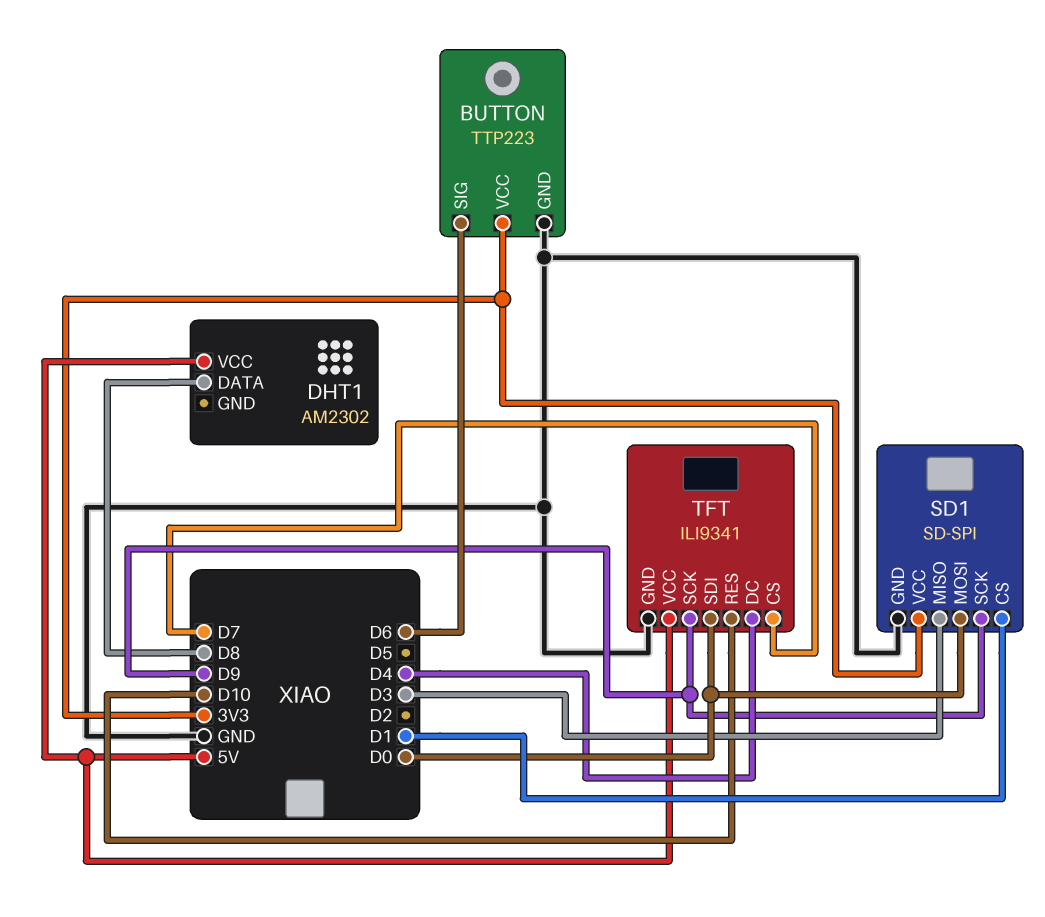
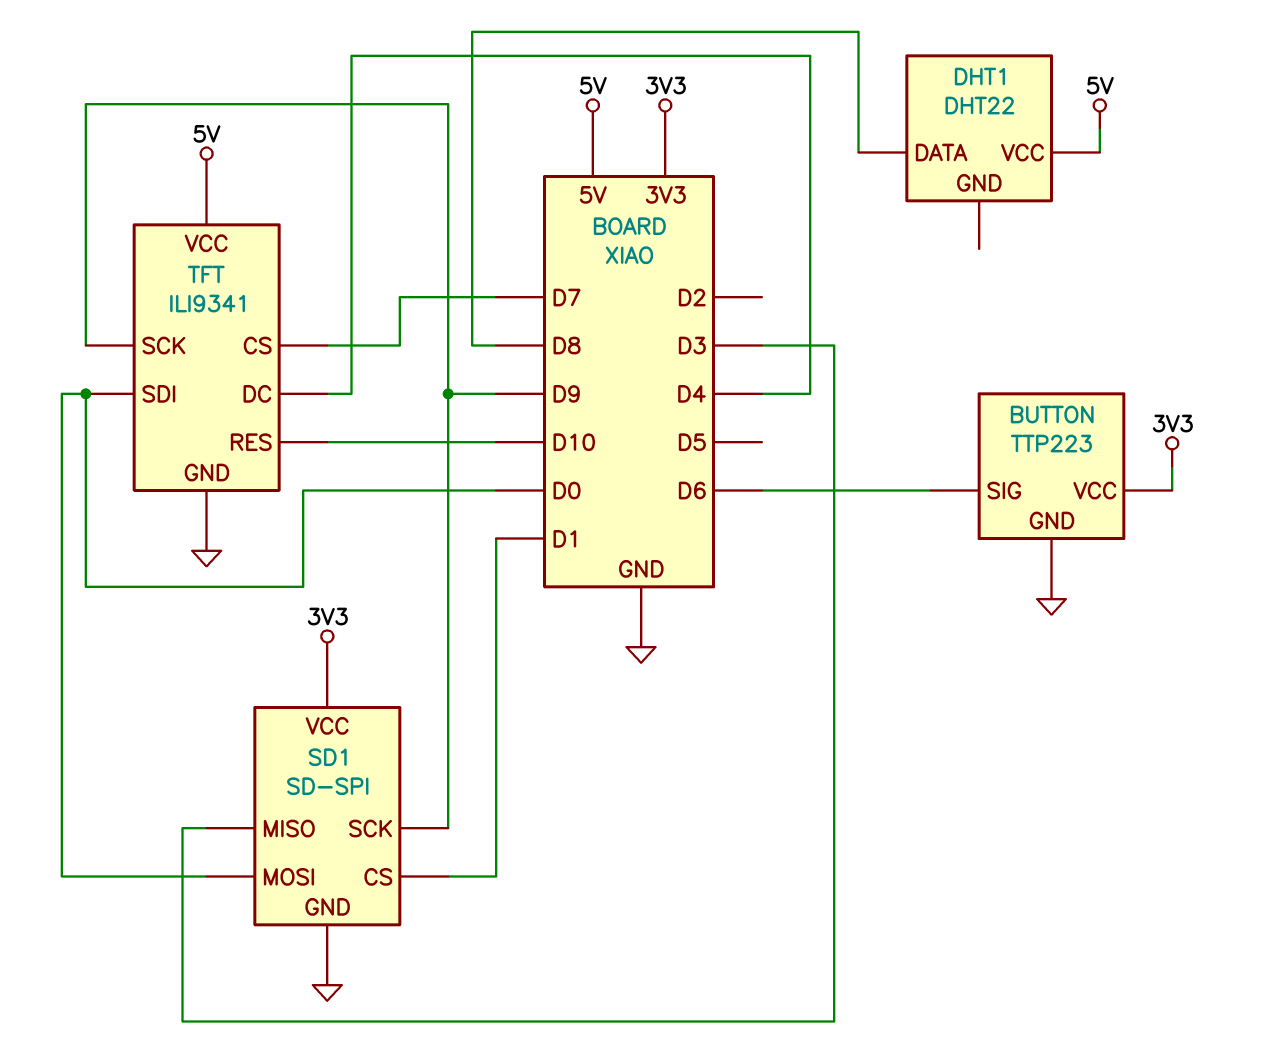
DHT1: AM2302 -> DHT22

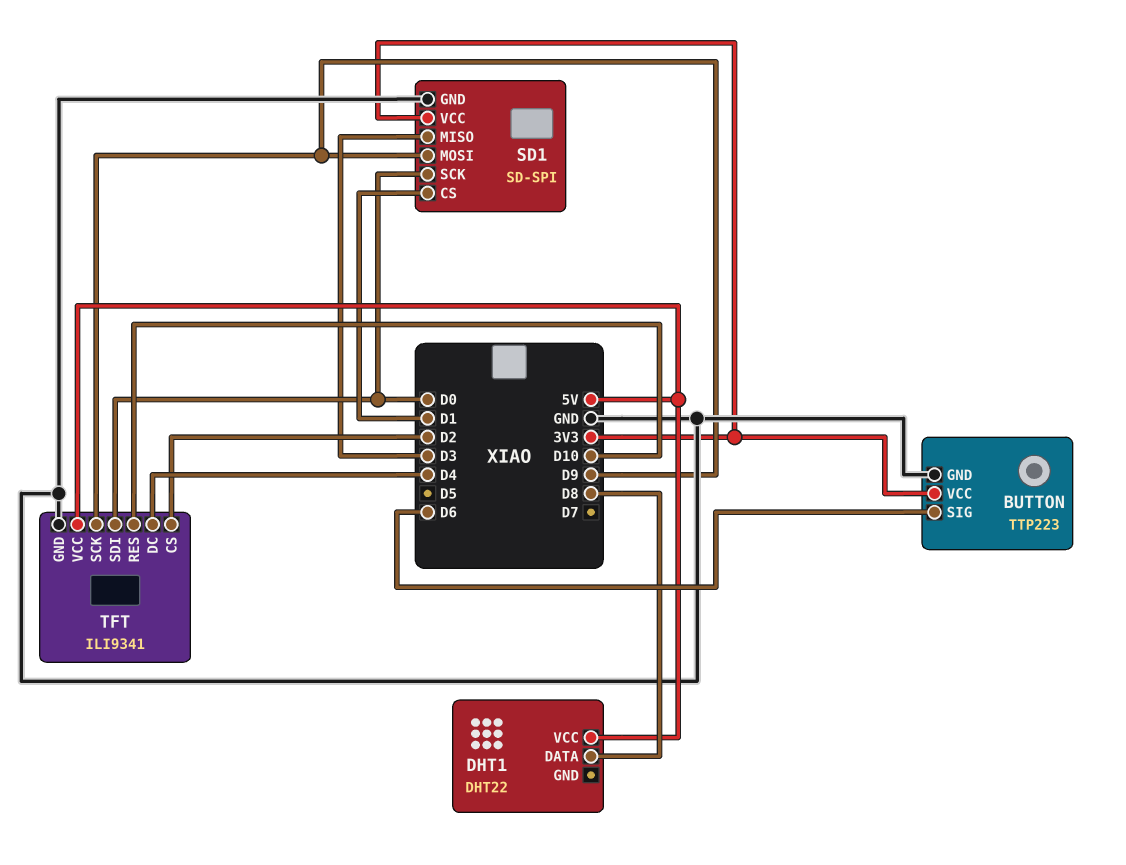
SD1 pin MOSI: D0 -> D9
SD1 pin SCK: D9 -> D0
TFT pin CS: D7 -> D2

